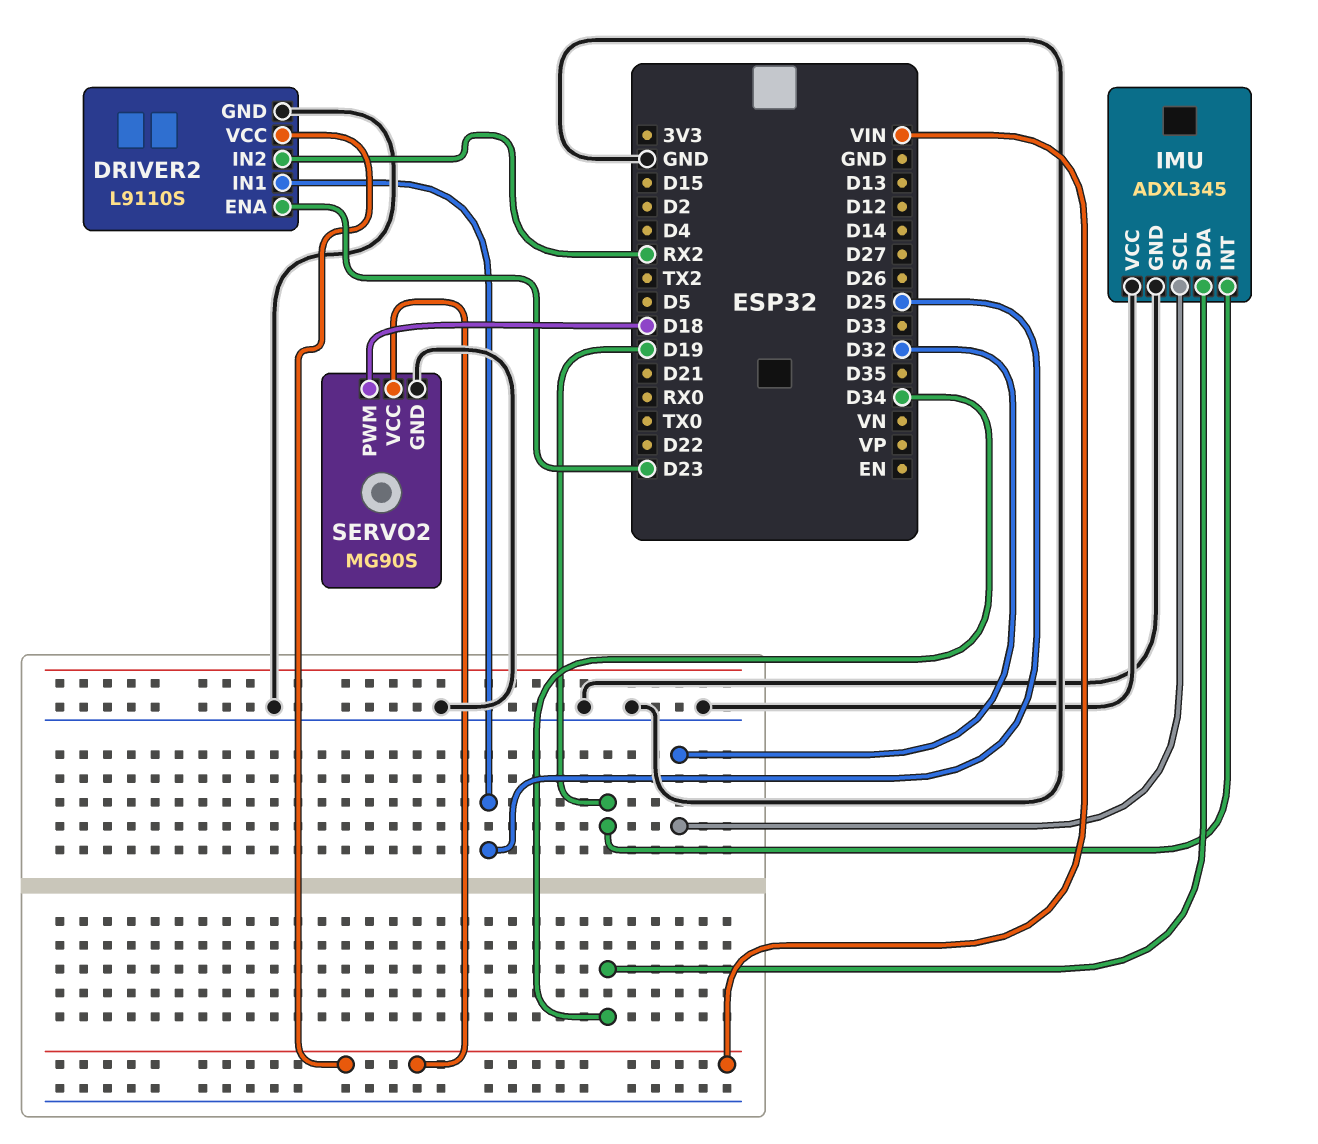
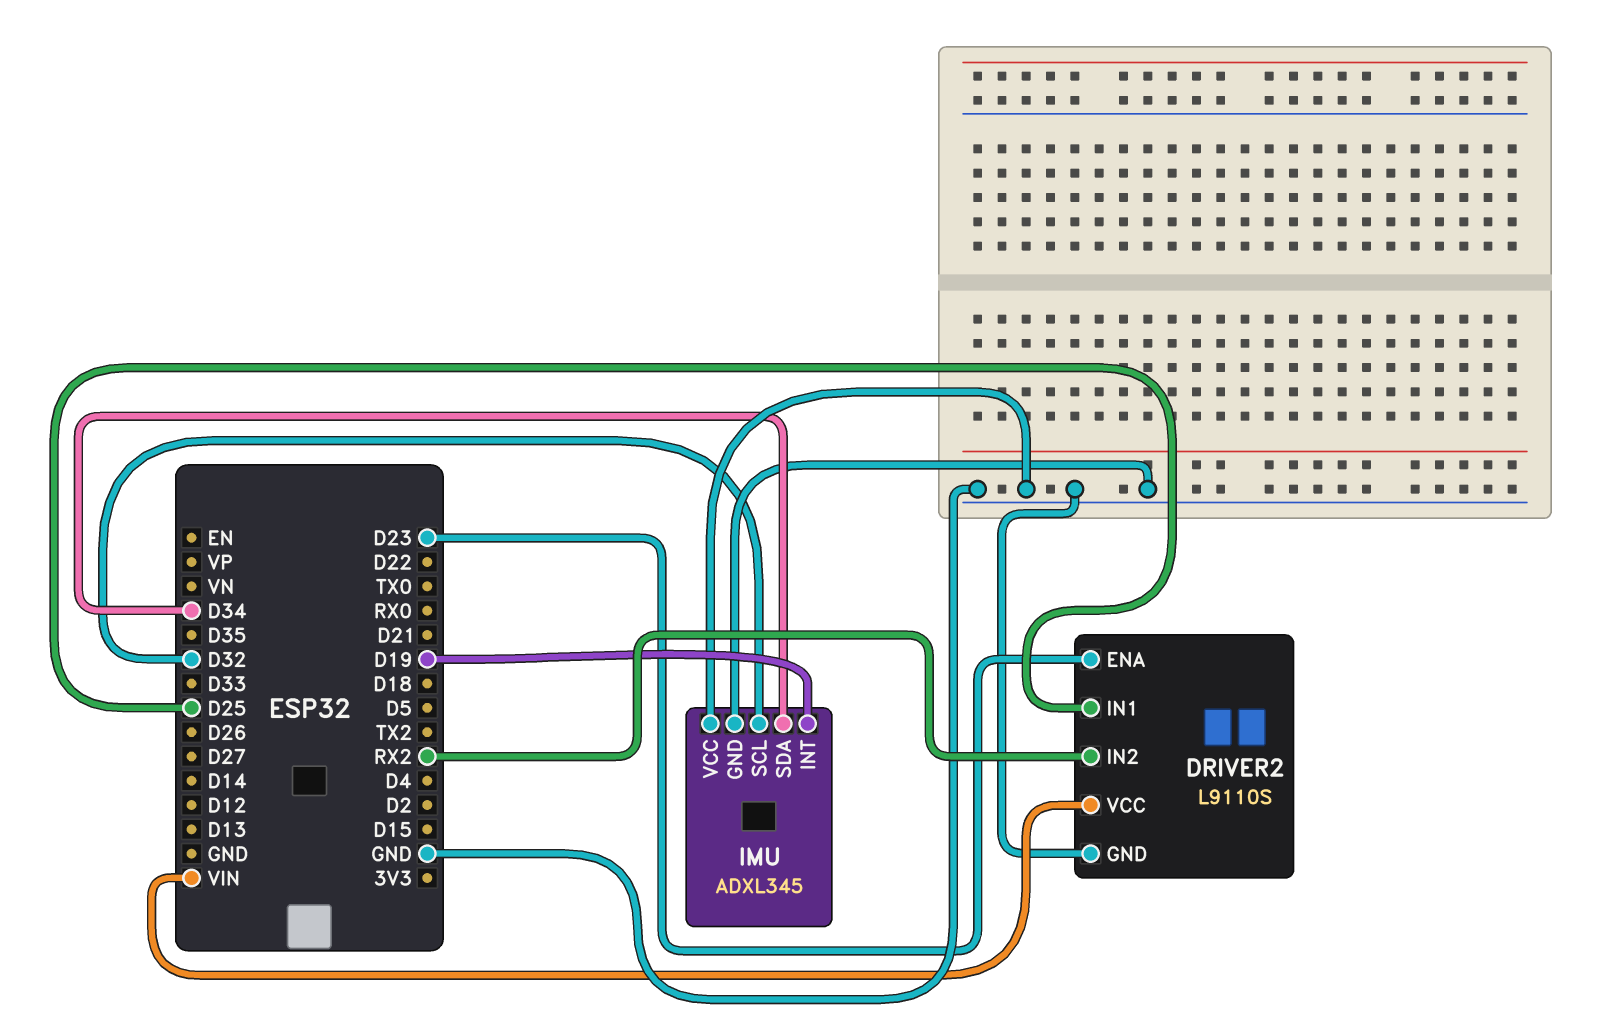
SERVO2: MG90S -> none
SERVO2 pin GND: GND -> none
SERVO2 pin PWM: D18 -> none
SERVO2 pin VCC: VIN -> none

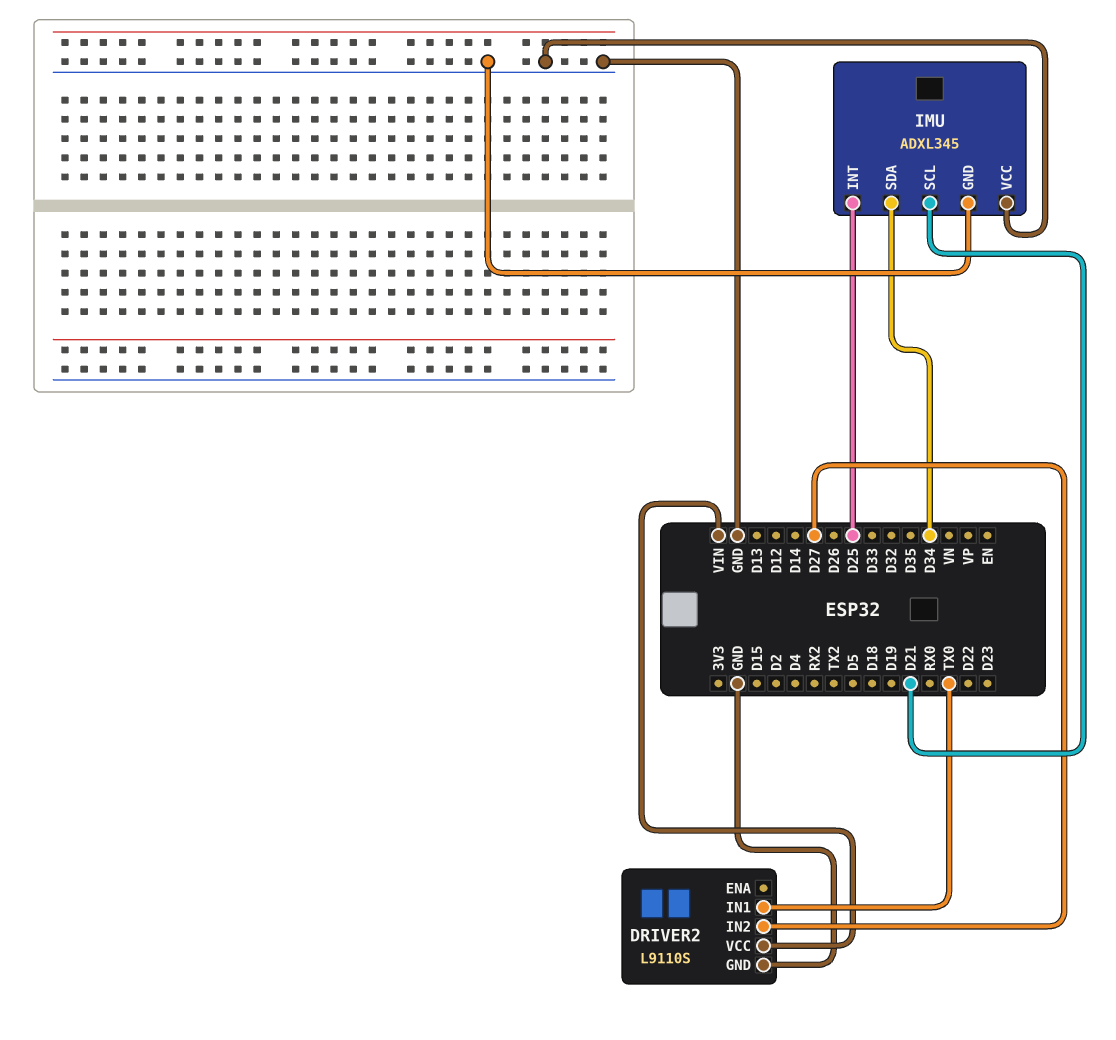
DRIVER2 pin ENA: D23 -> none
DRIVER2 pin IN1: D25 -> TX0
DRIVER2 pin IN2: RX2 -> D27
IMU pin INT: D19 -> D25
IMU pin SCL: D32 -> D21

